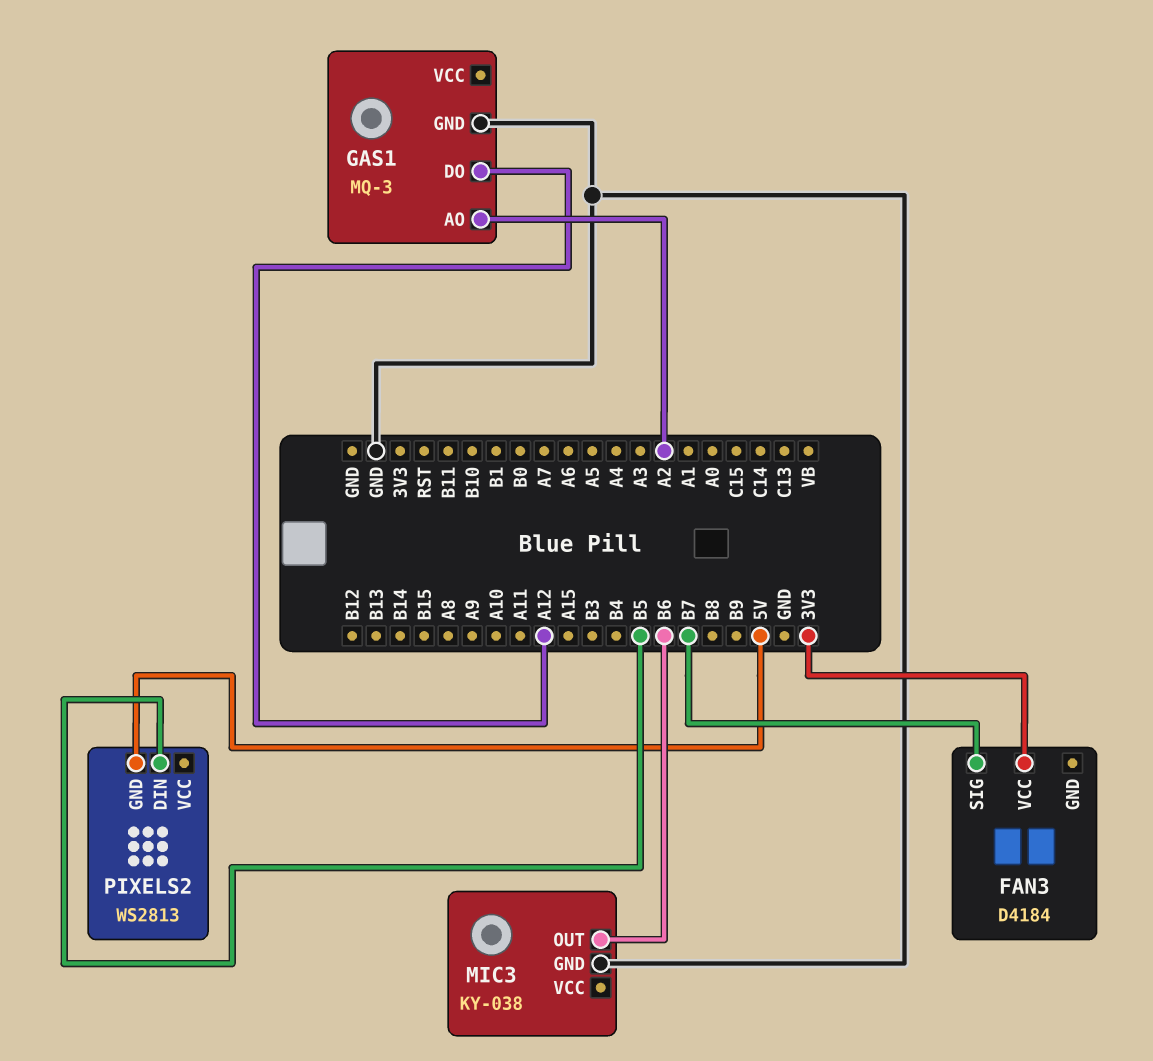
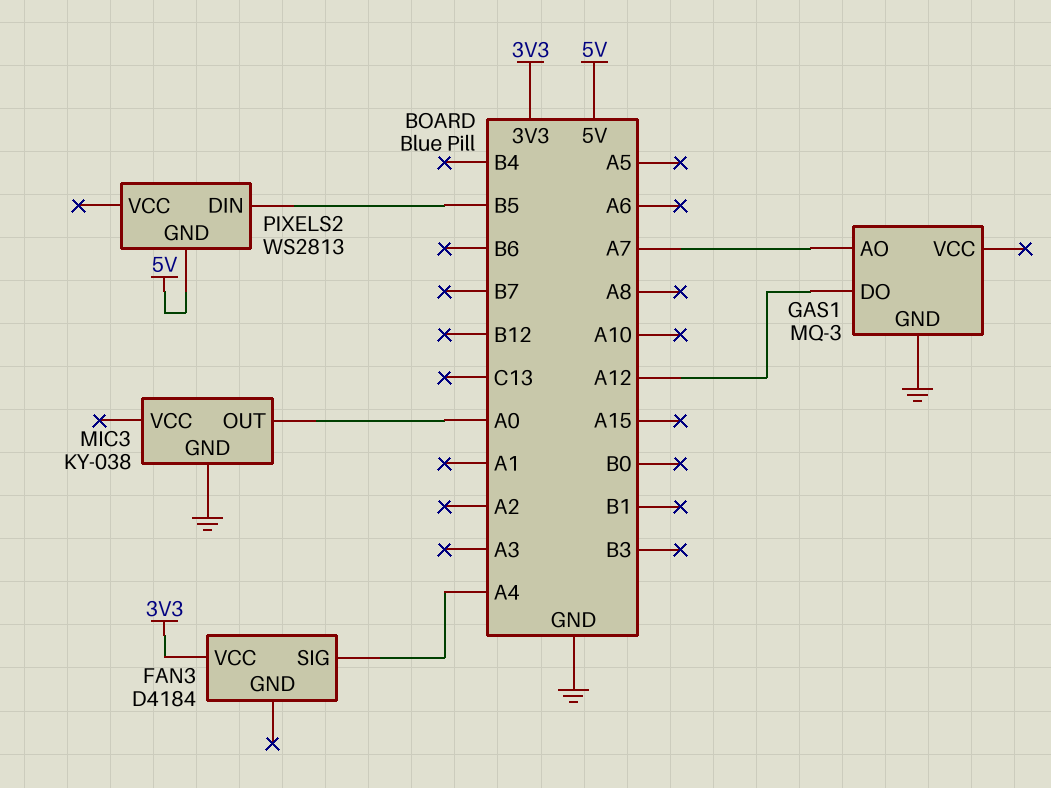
FAN3 pin SIG: B7 -> A4
GAS1 pin AO: A2 -> A7
MIC3 pin OUT: B6 -> A0

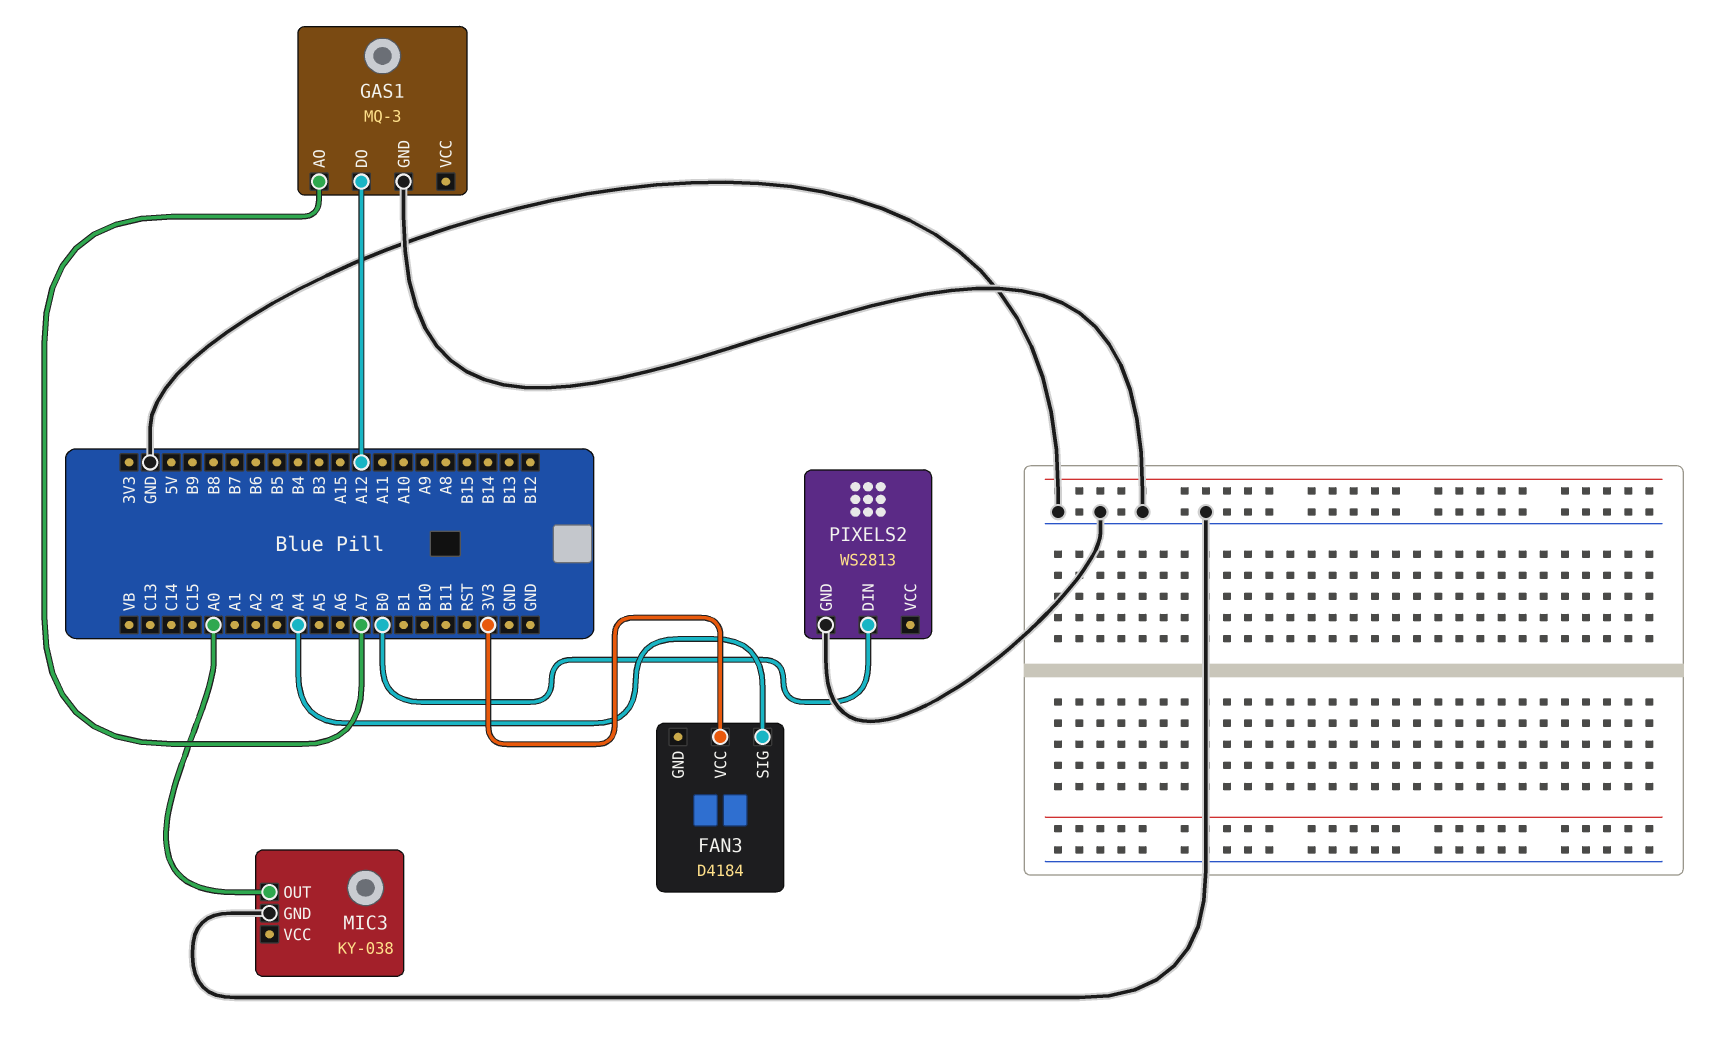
PIXELS2 pin DIN: B5 -> B0
PIXELS2 pin GND: 5V -> GND

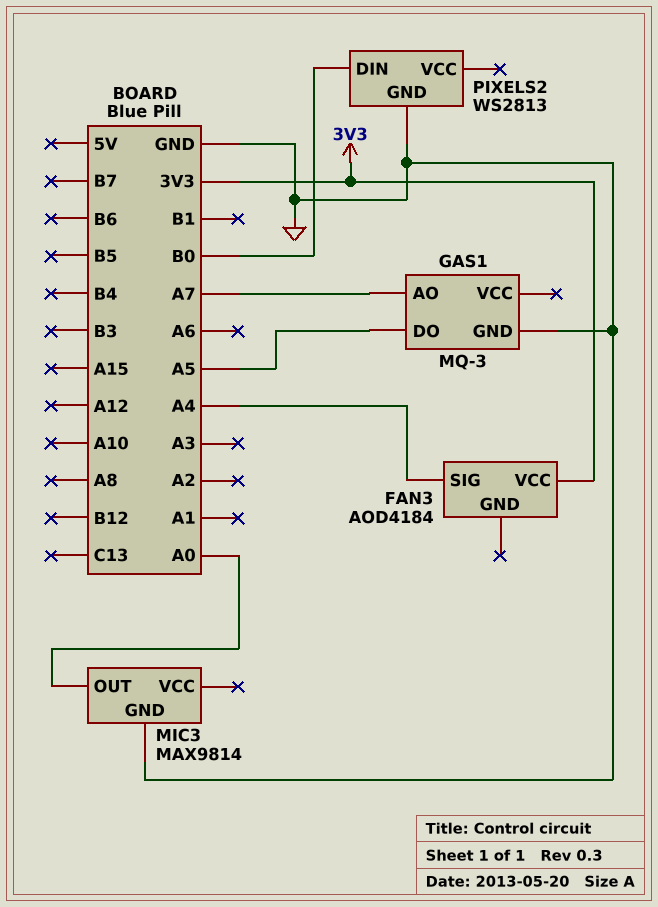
FAN3: D4184 -> AOD4184
GAS1 pin DO: A12 -> A5
MIC3: KY-038 -> MAX9814

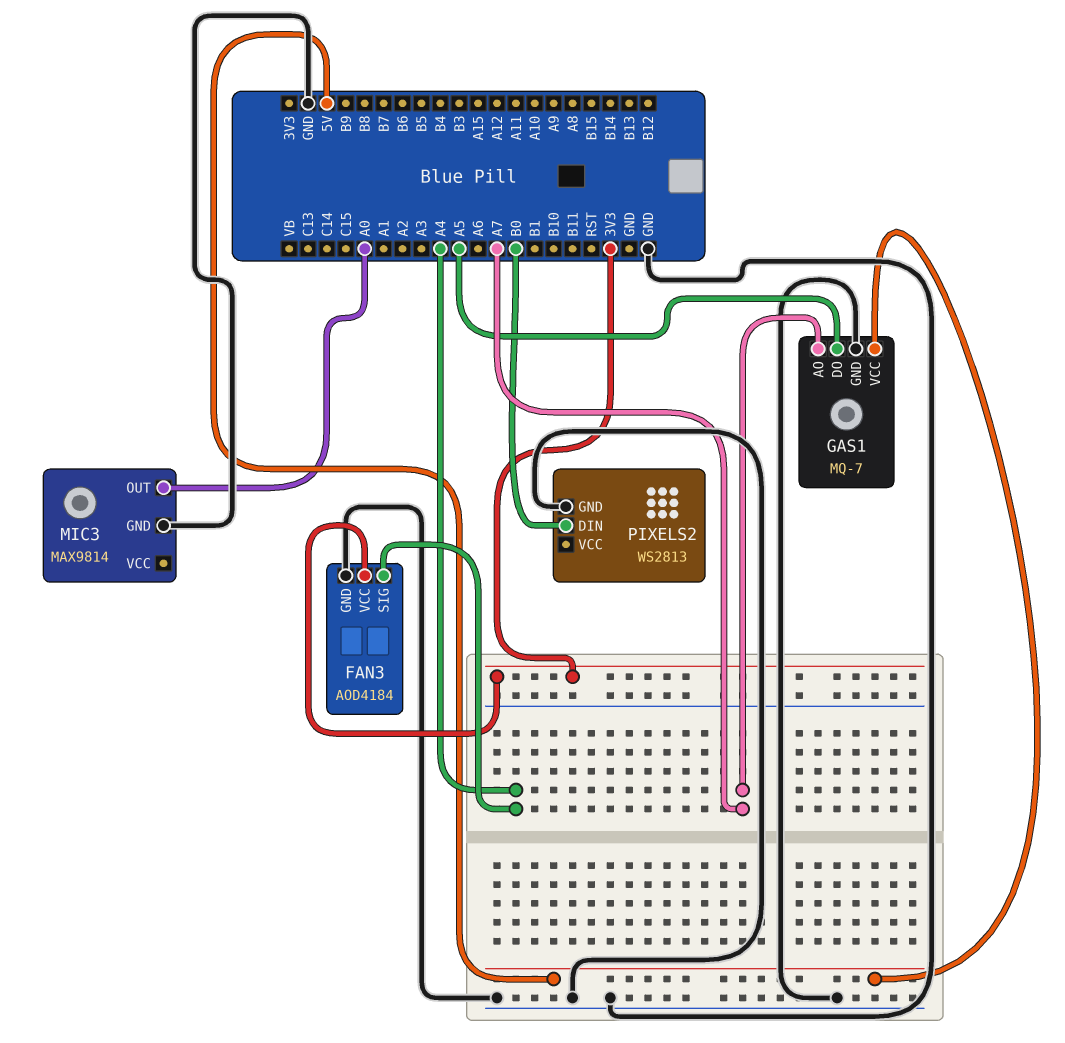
FAN3 pin GND: none -> GND
GAS1: MQ-3 -> MQ-7
GAS1 pin VCC: none -> 5V

